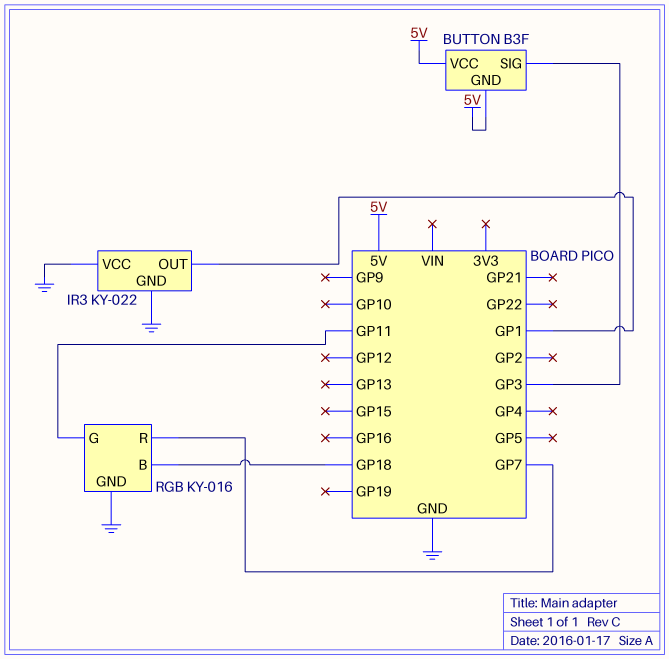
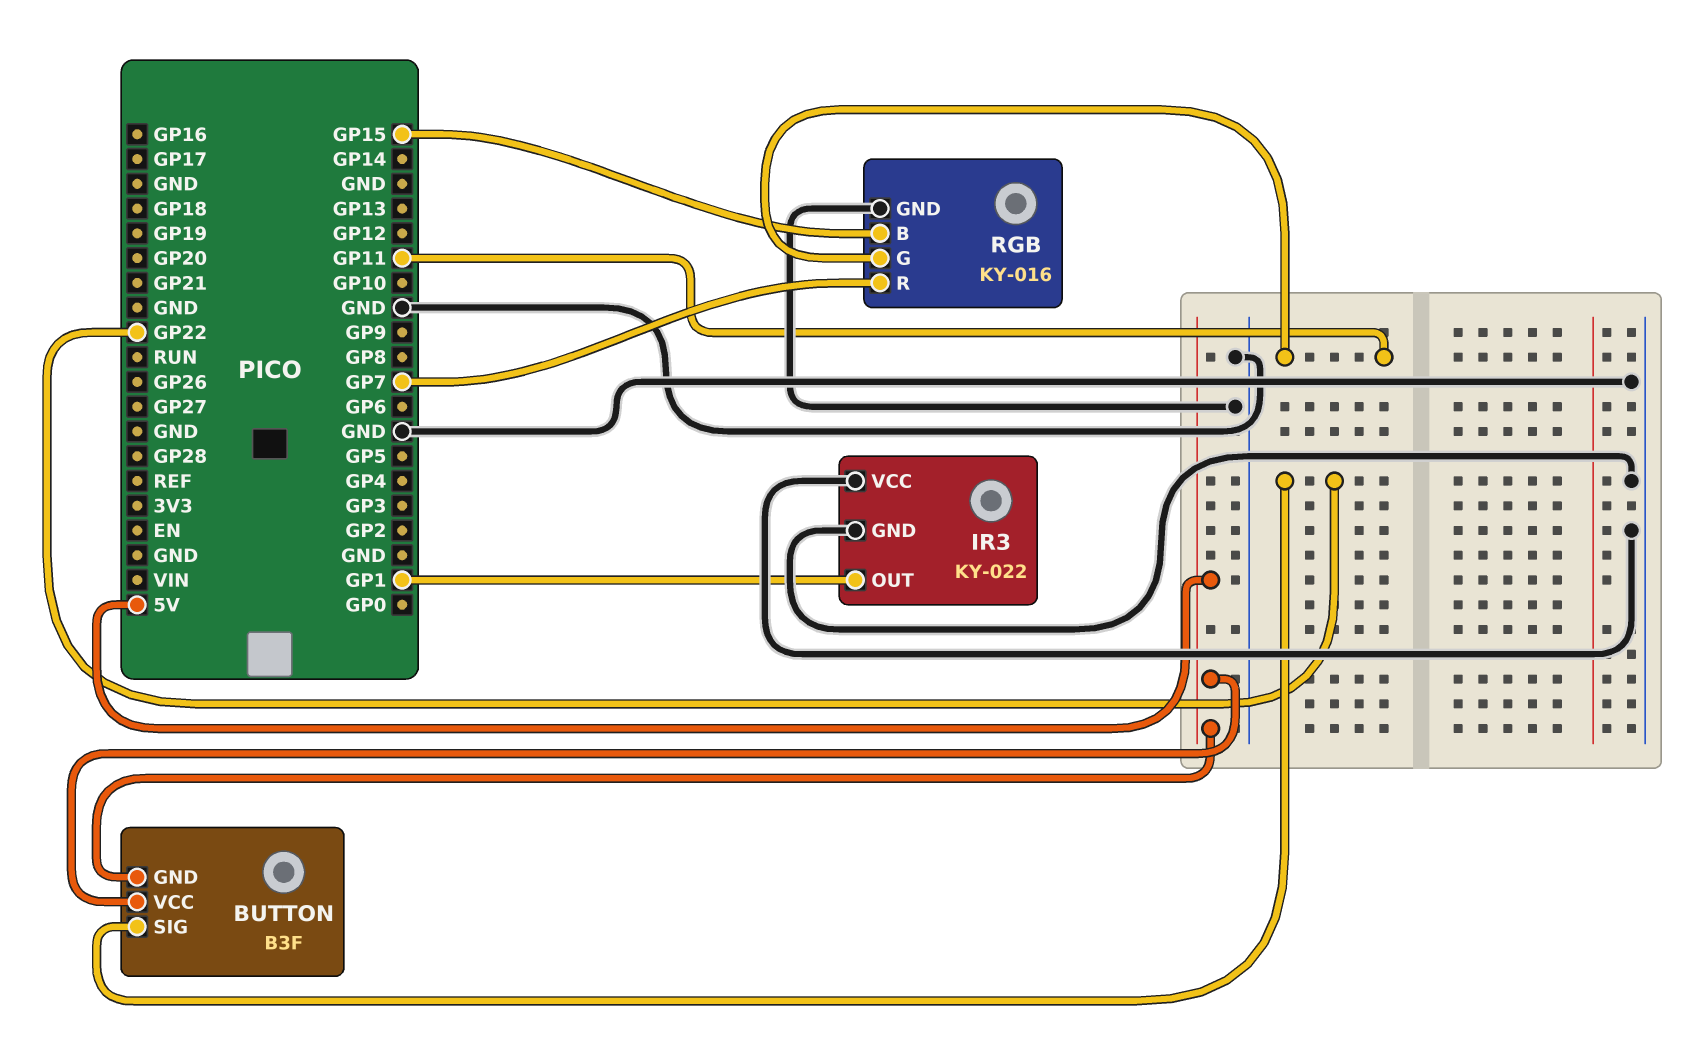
BUTTON pin SIG: GP3 -> GP22
RGB pin B: GP18 -> GP15

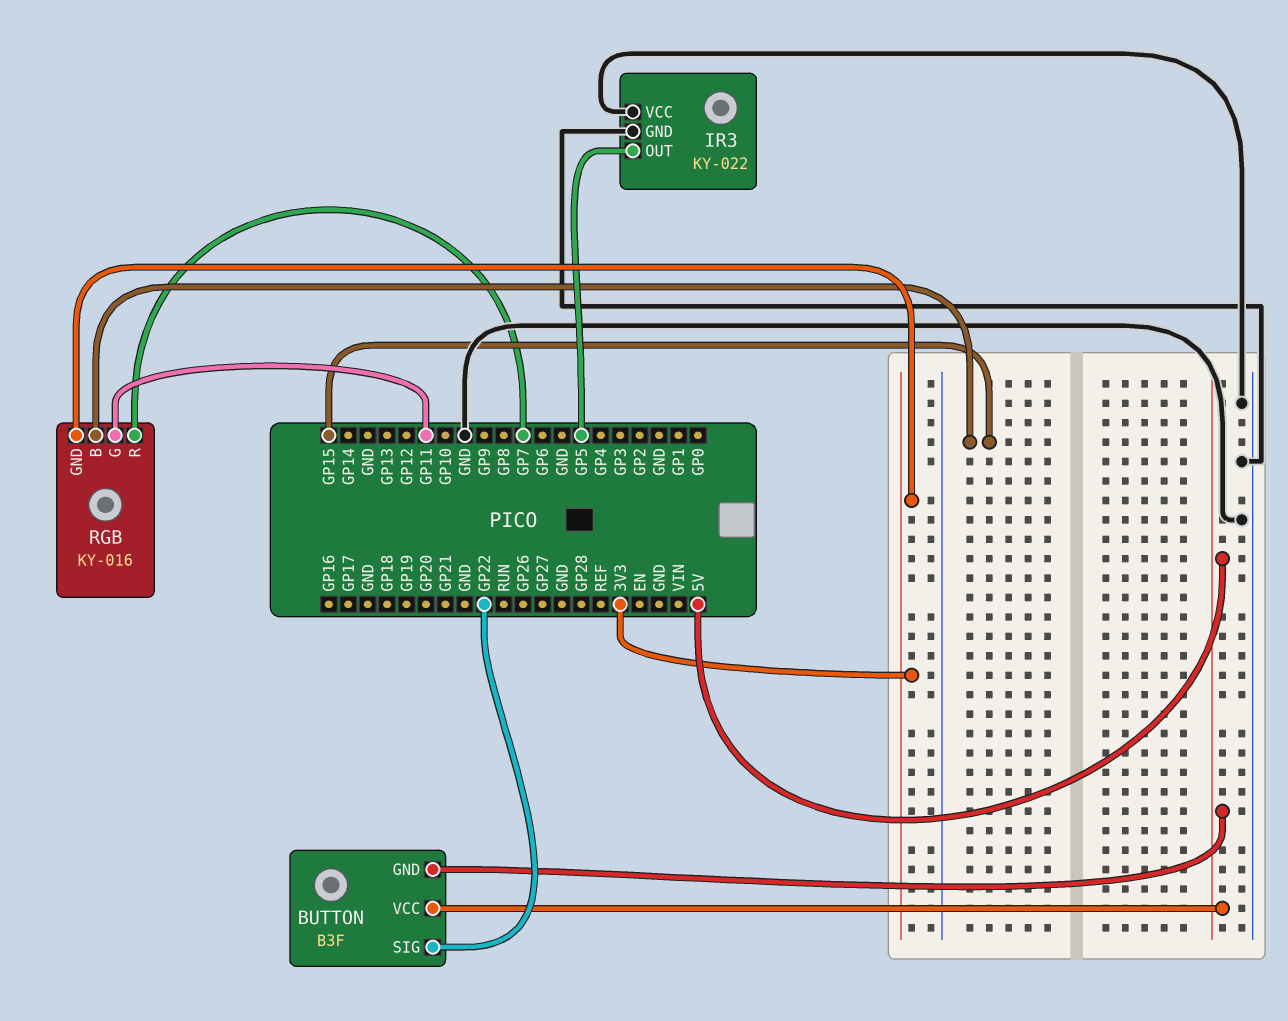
IR3 pin OUT: GP1 -> GP5
RGB pin GND: GND -> 3V3

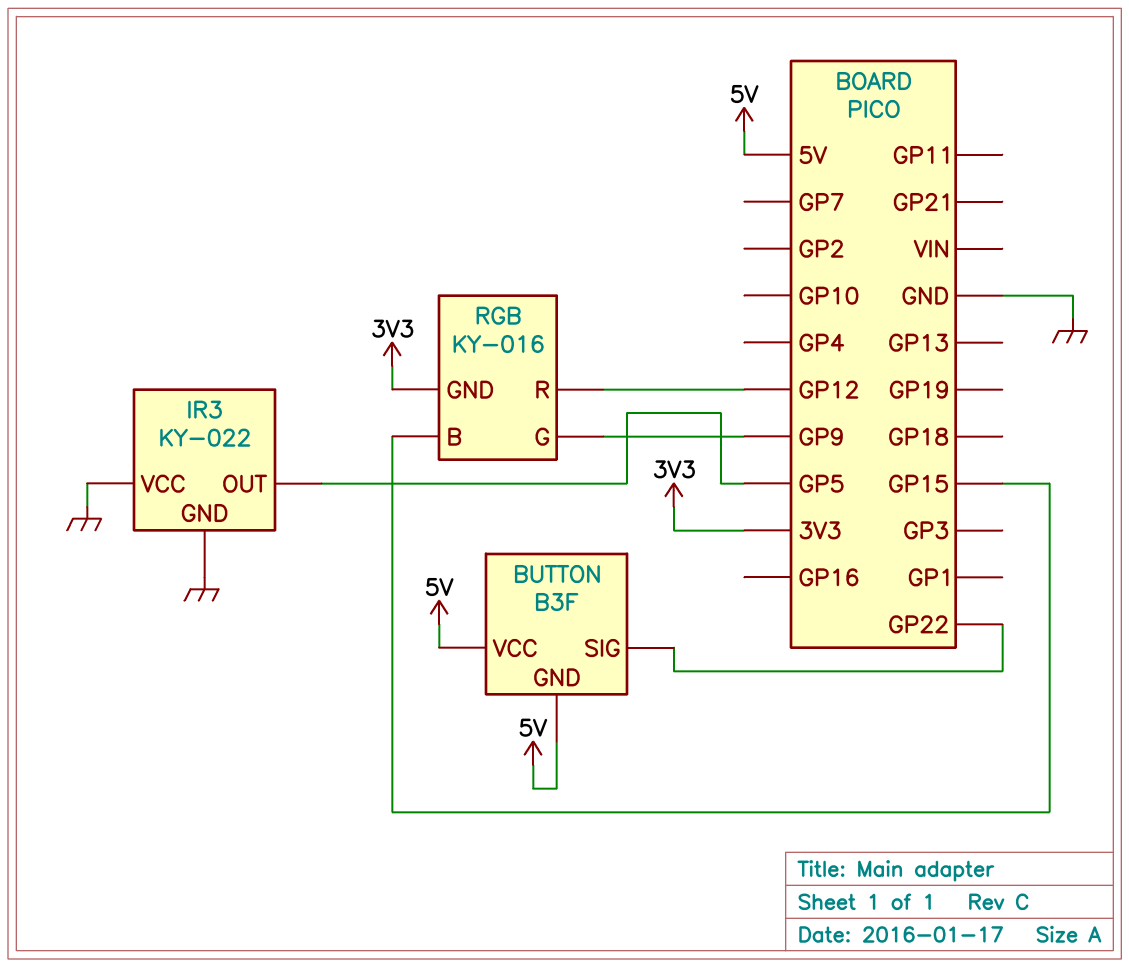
RGB pin G: GP11 -> GP9
RGB pin R: GP7 -> GP12

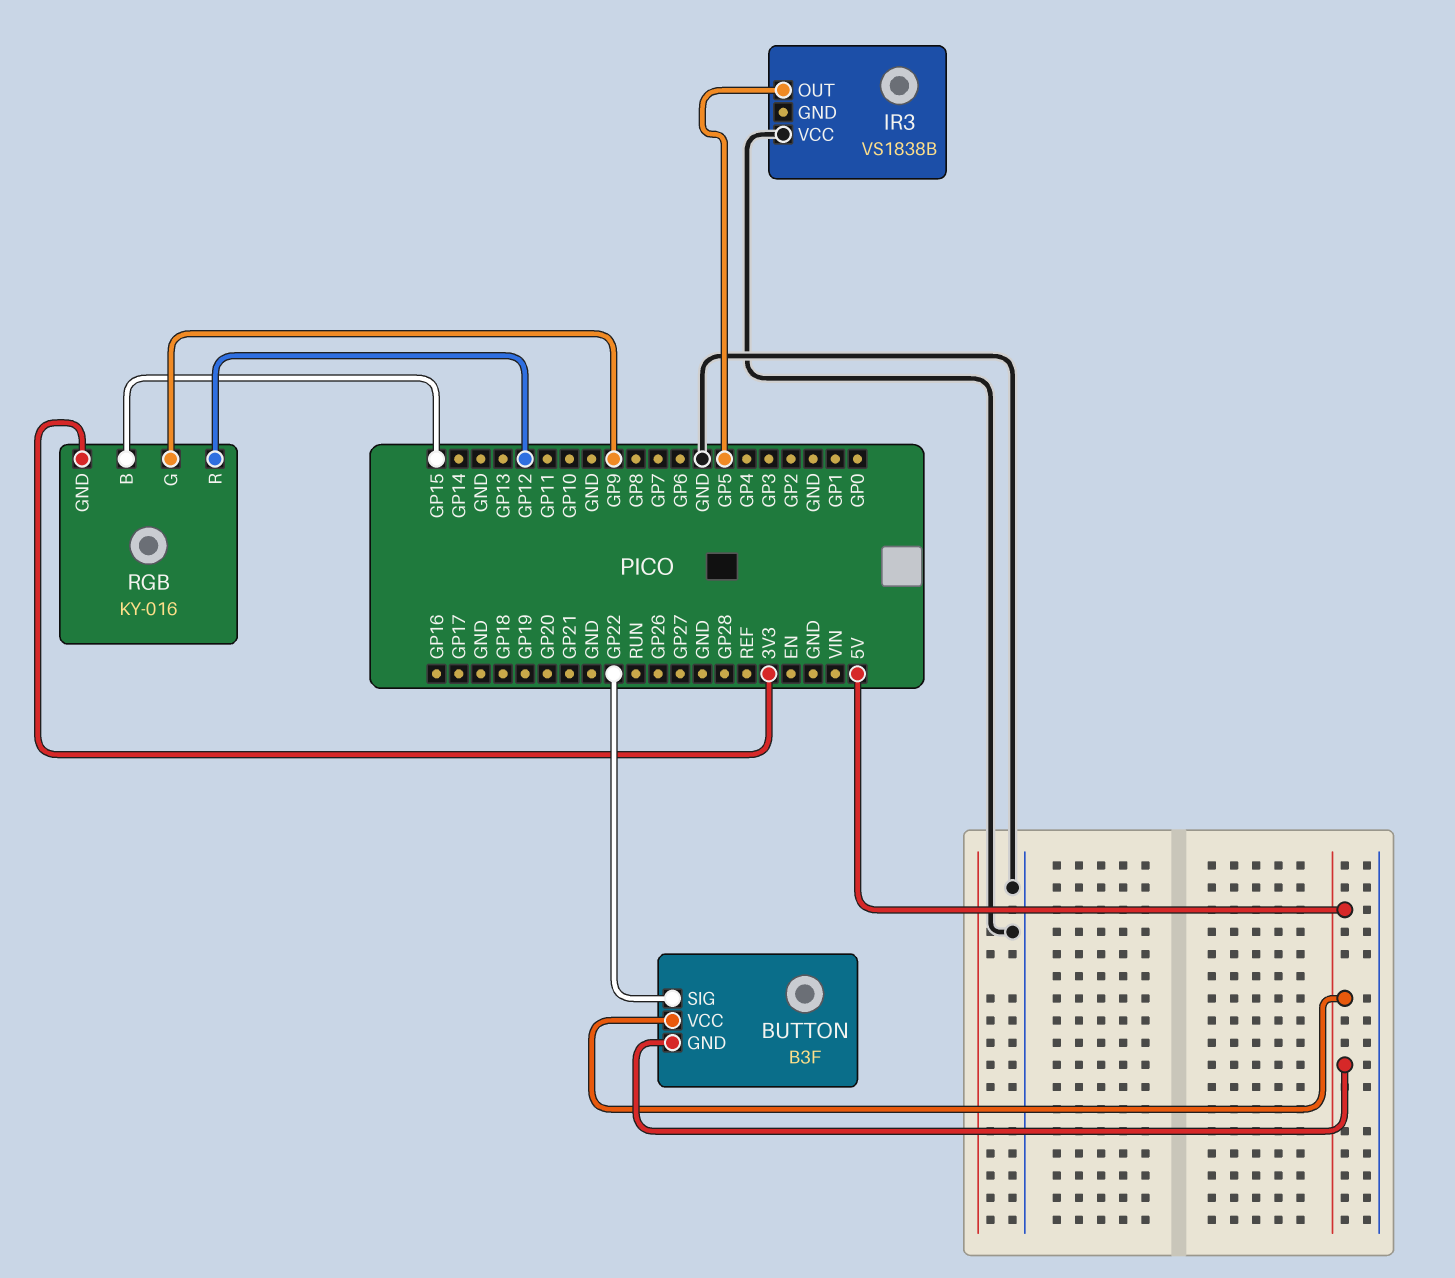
IR3: KY-022 -> VS1838B
IR3 pin GND: GND -> none

